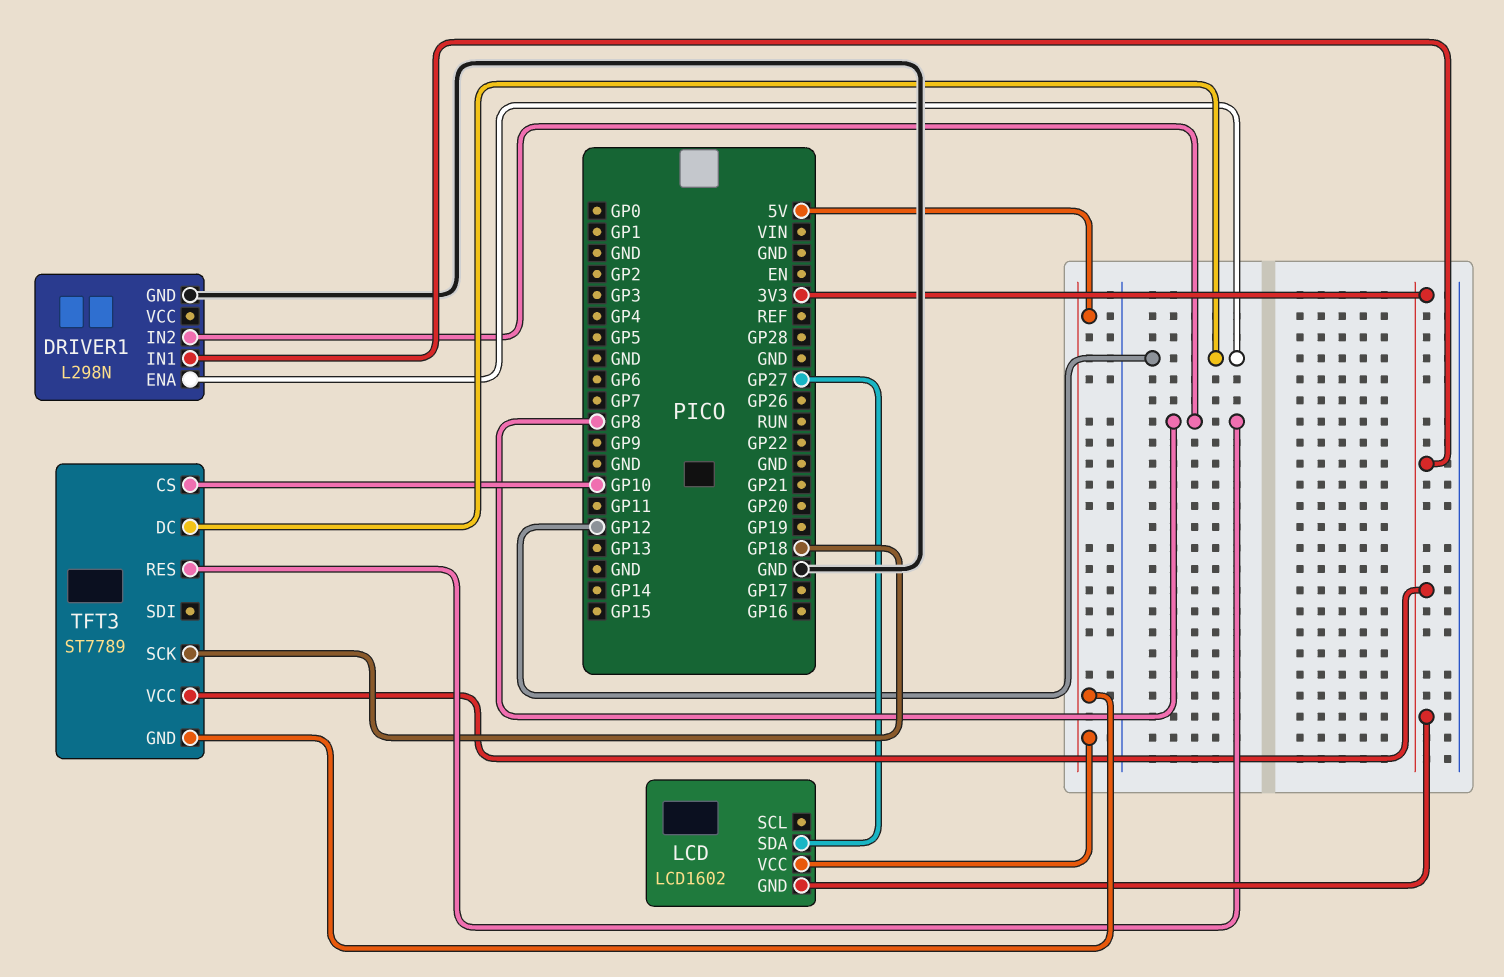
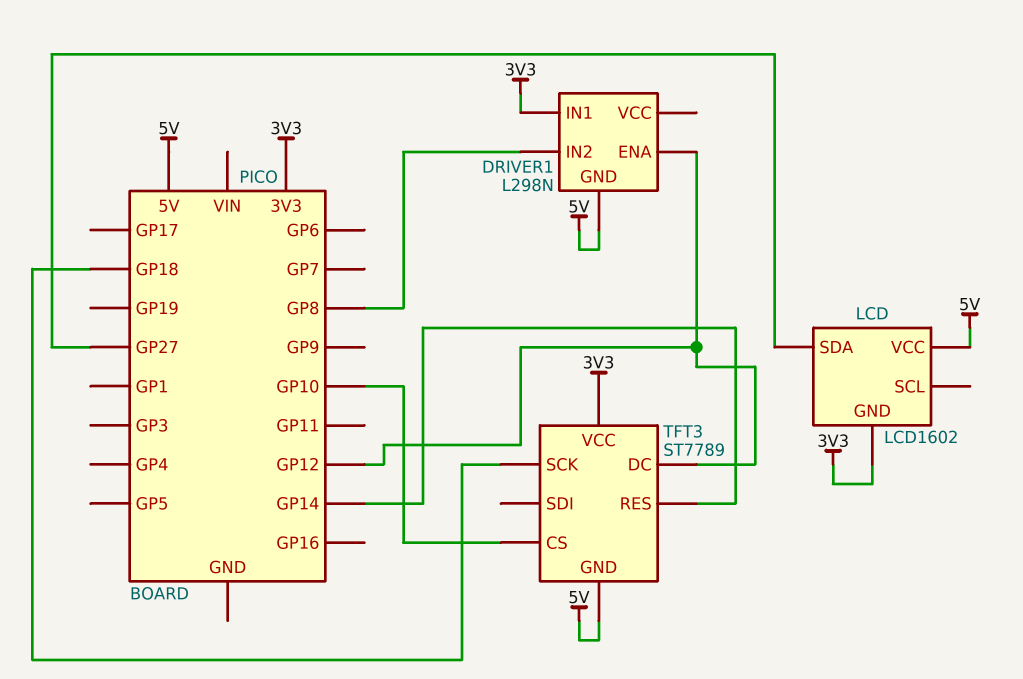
DRIVER1 pin GND: GND -> 5V
TFT3 pin RES: GP8 -> GP14

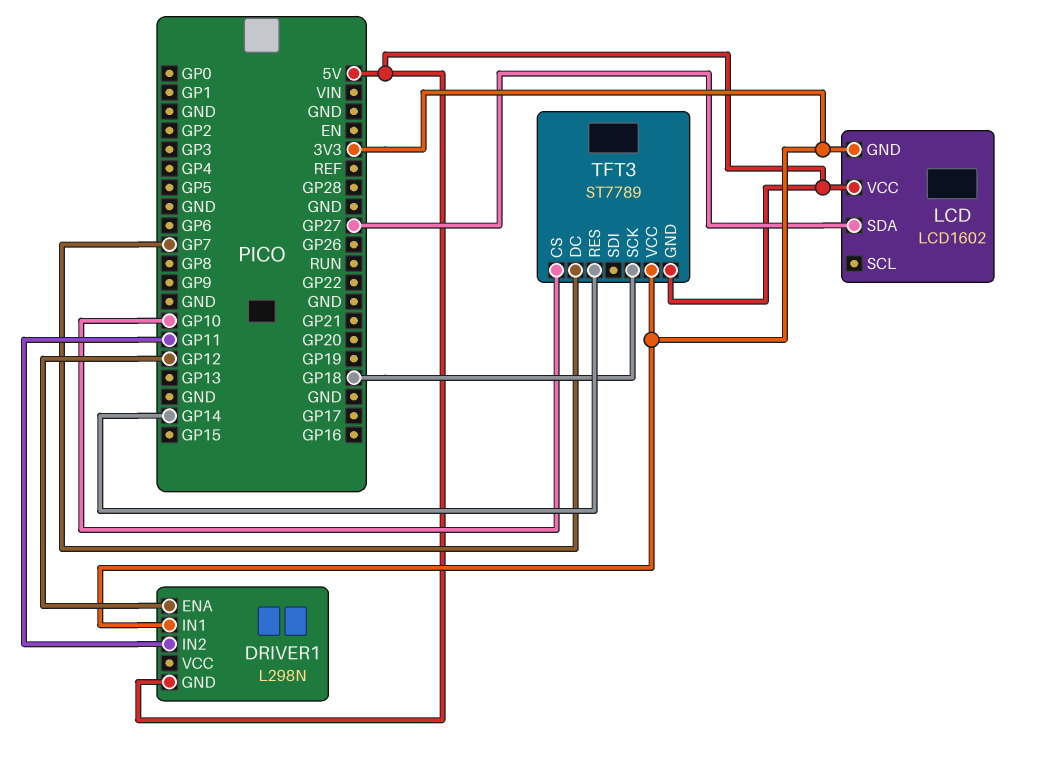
DRIVER1 pin IN2: GP8 -> GP11
TFT3 pin DC: GP12 -> GP7

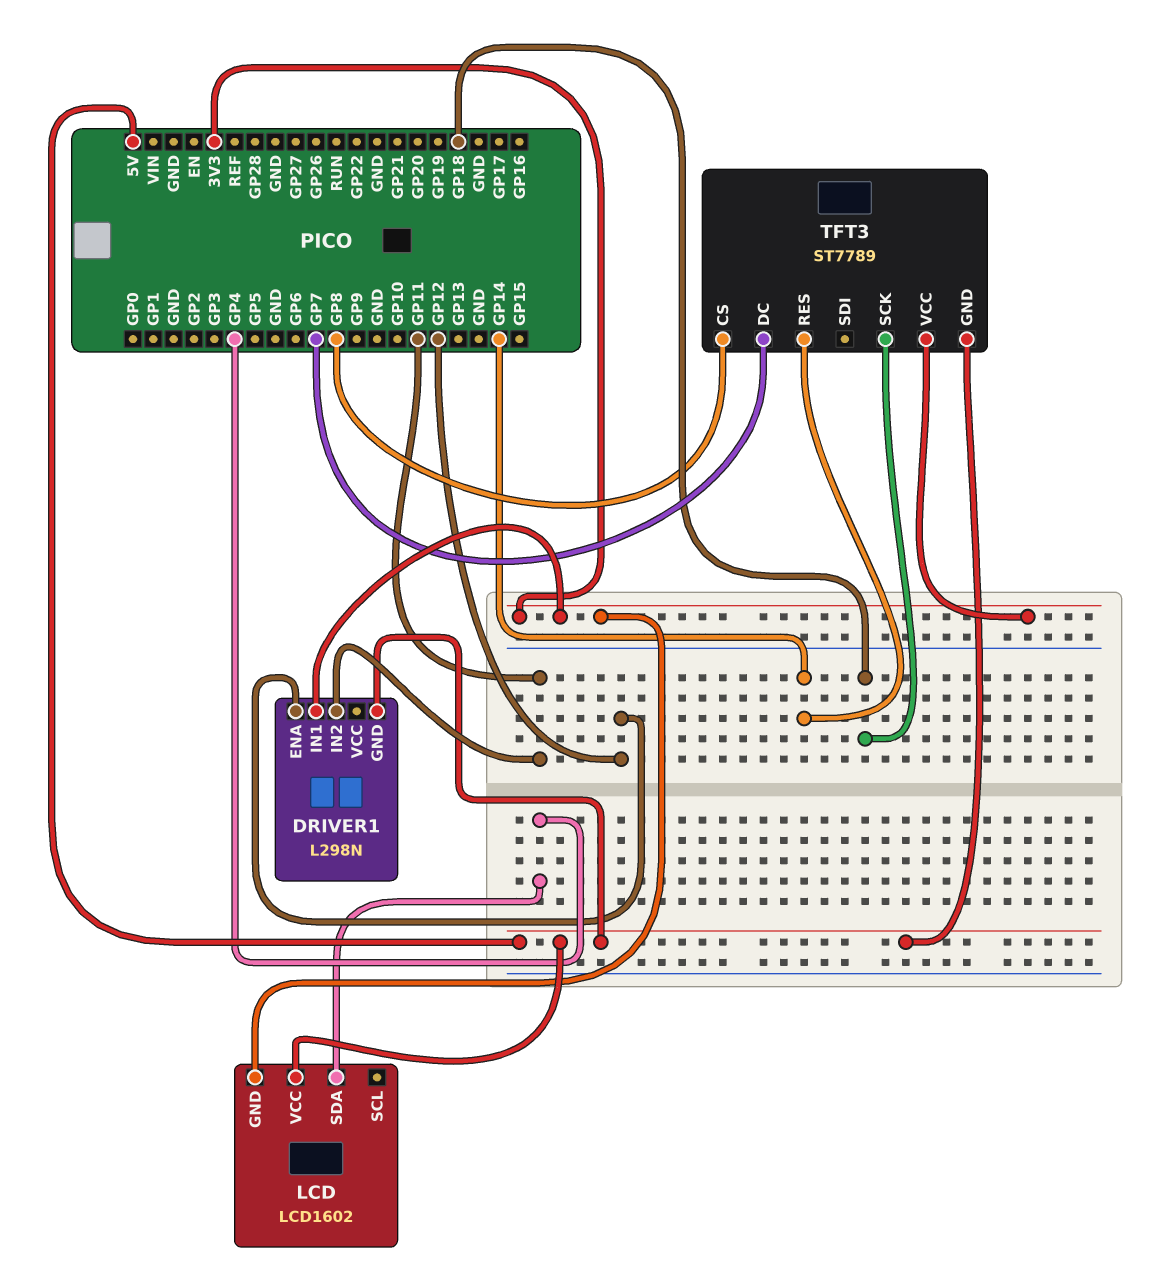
LCD pin SDA: GP27 -> GP4
TFT3 pin CS: GP10 -> GP8

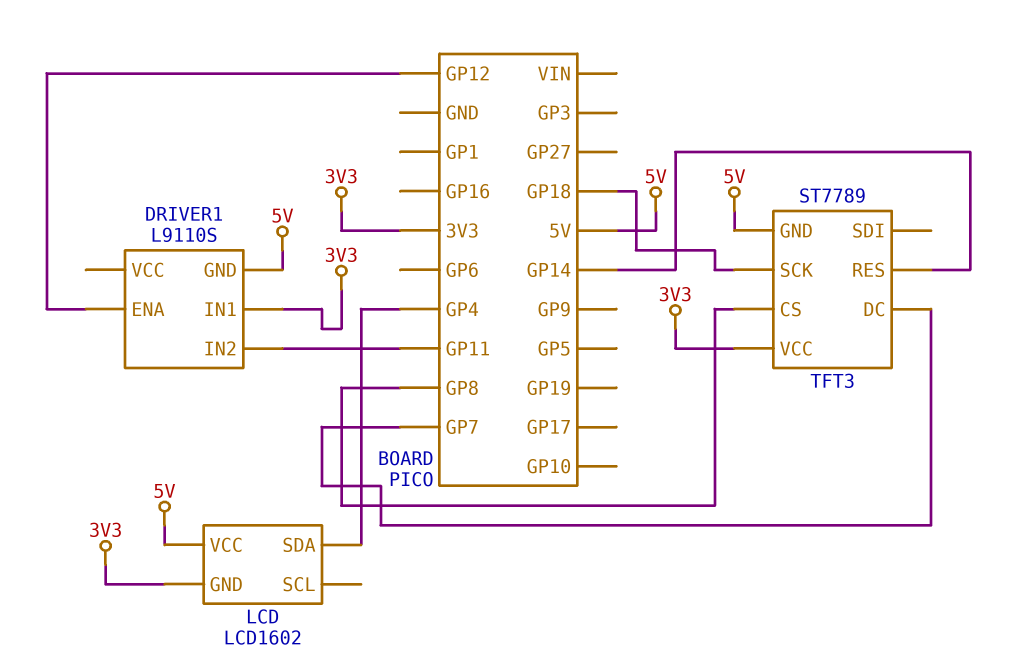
DRIVER1: L298N -> L9110S

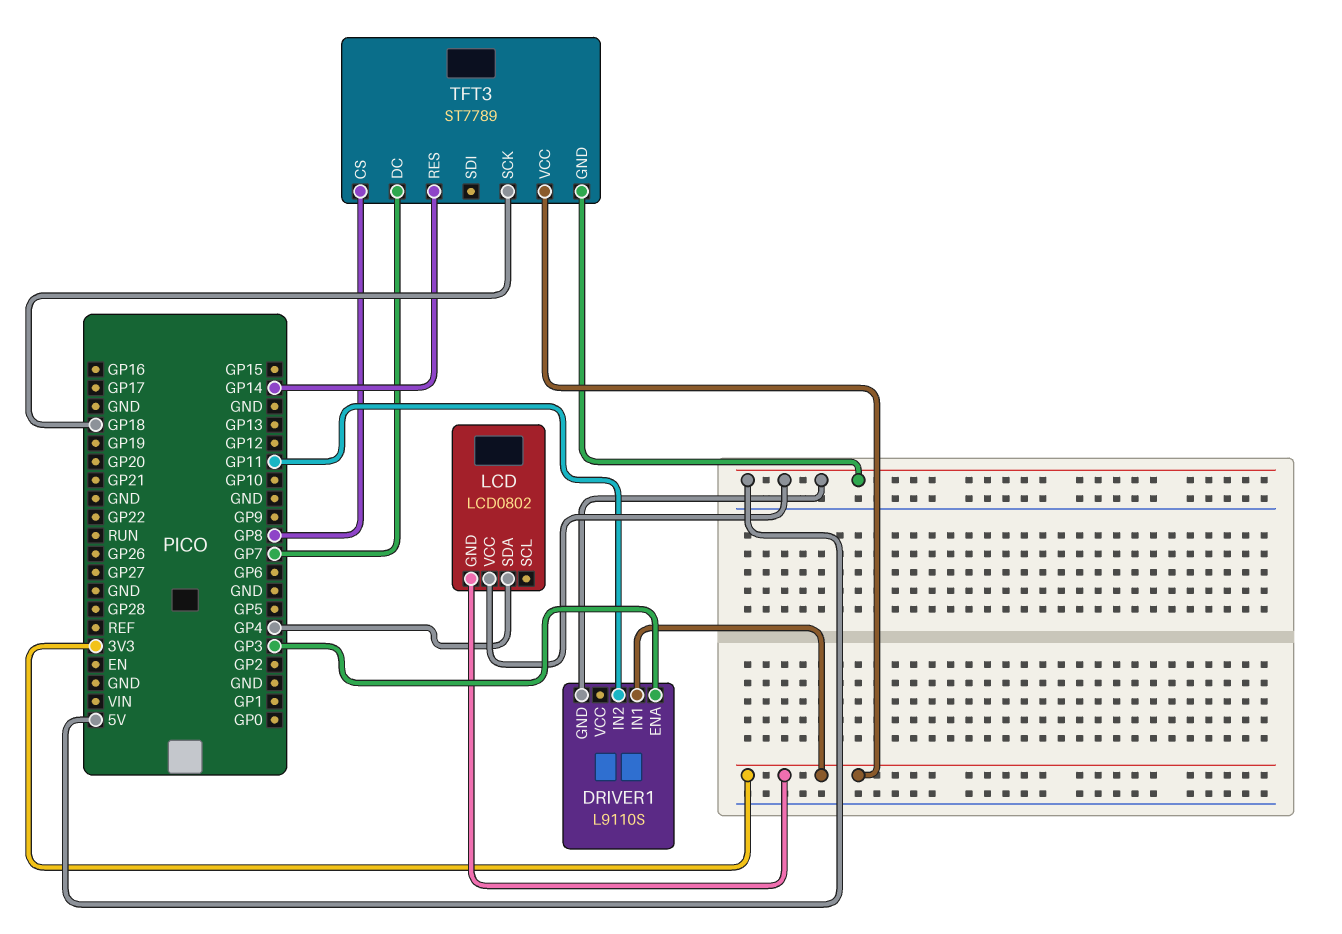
DRIVER1 pin ENA: GP12 -> GP3
LCD: LCD1602 -> LCD0802

